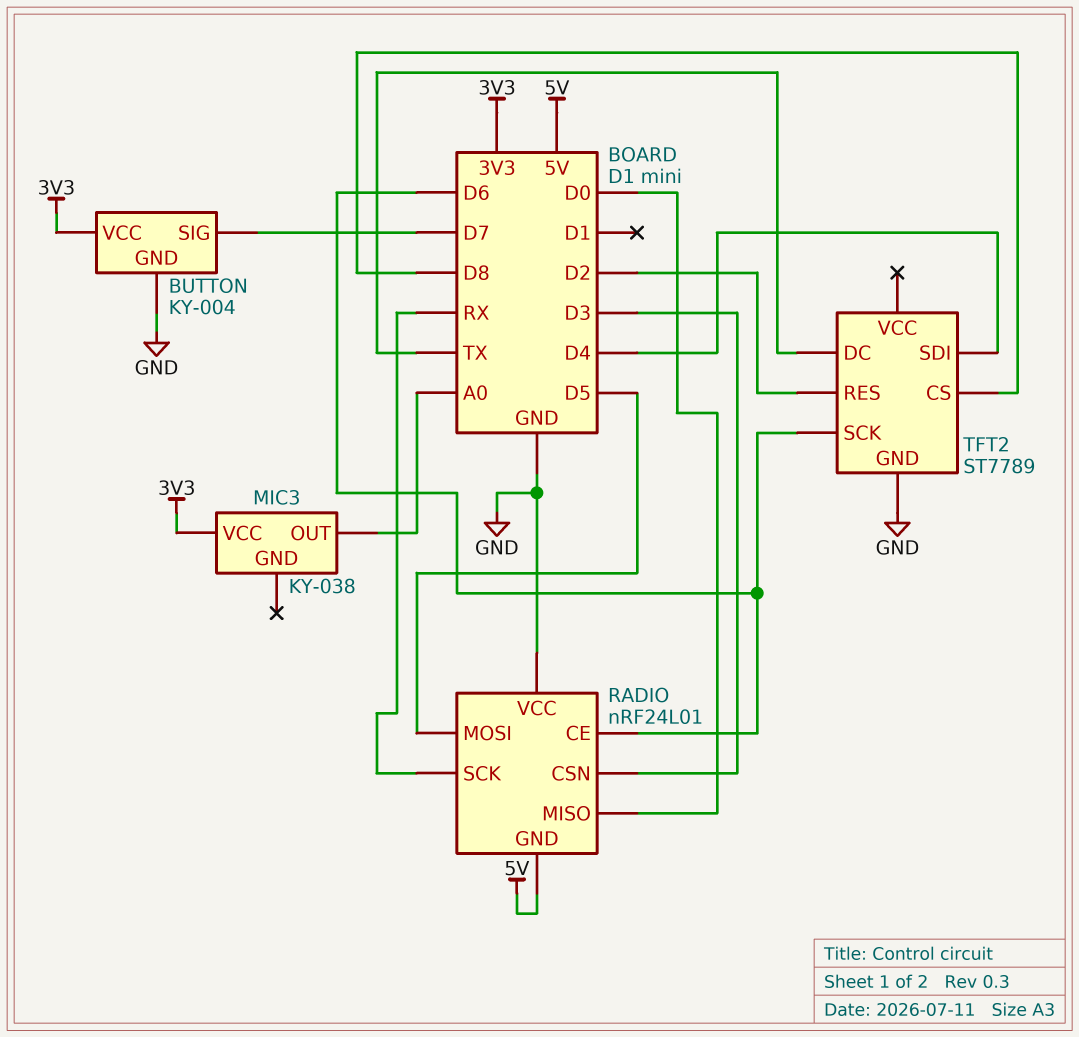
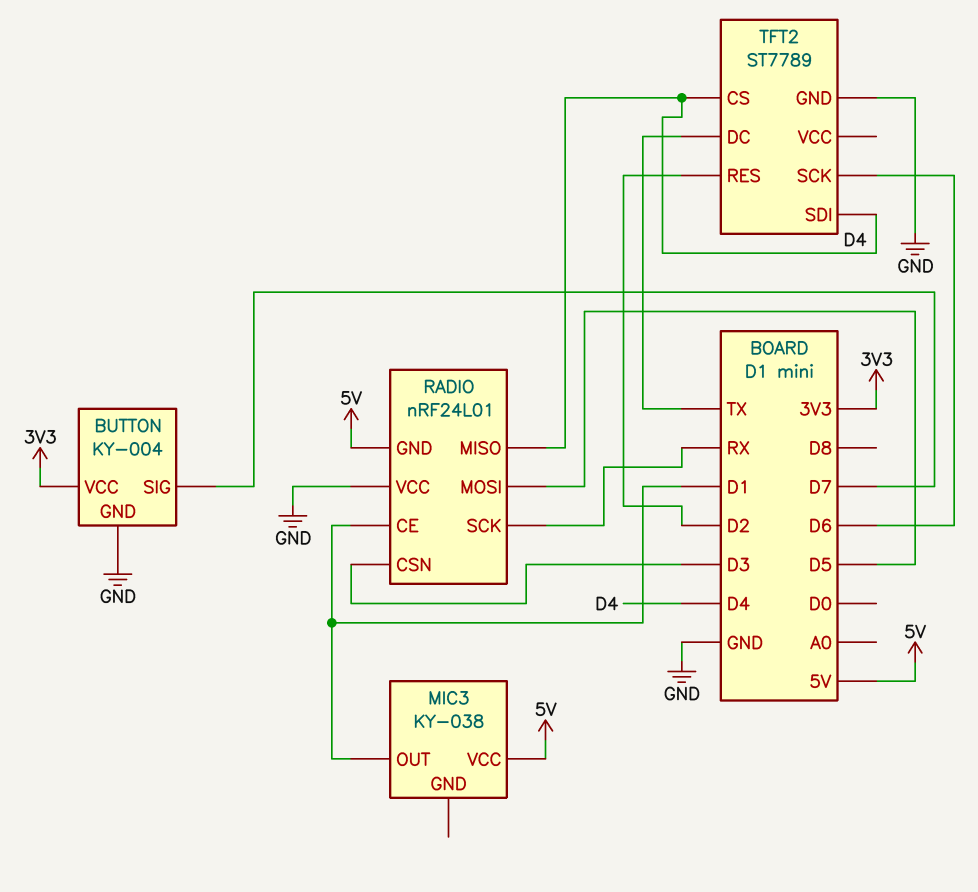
MIC3 pin OUT: A0 -> D1
MIC3 pin VCC: 3V3 -> 5V
RADIO pin CE: D6 -> D1
RADIO pin MISO: D0 -> D4
TFT2 pin CS: D8 -> D4

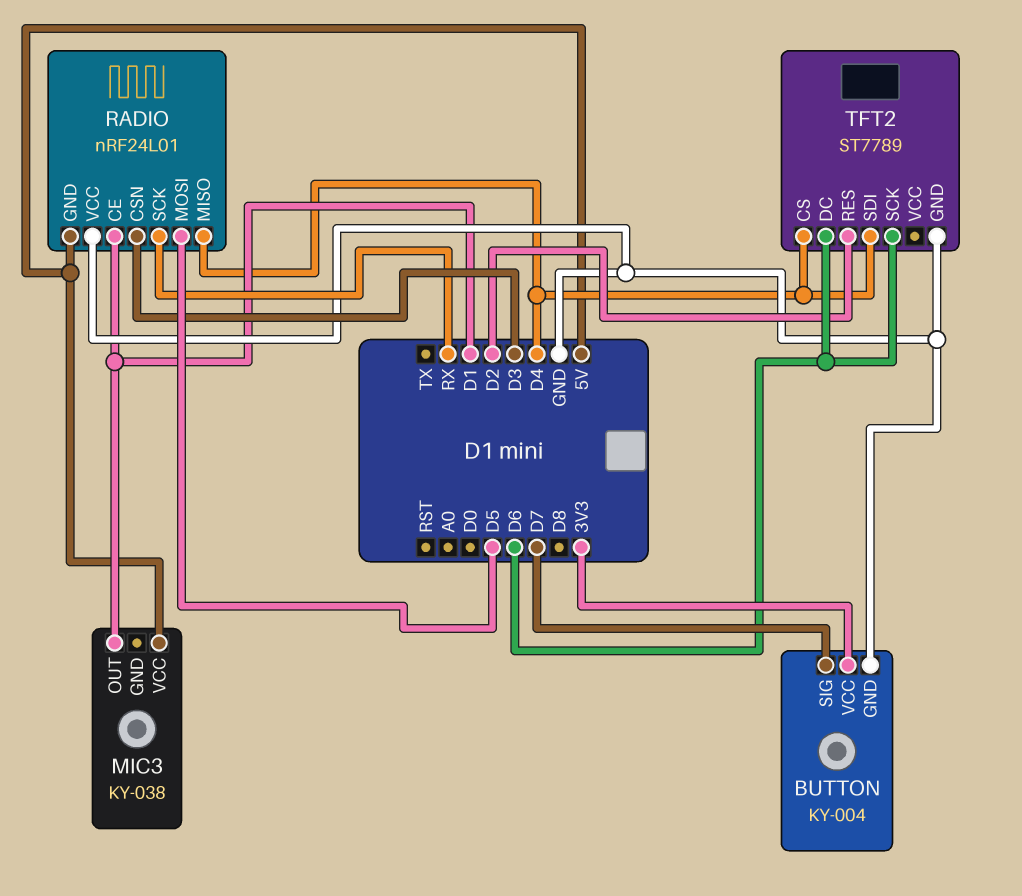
TFT2 pin DC: TX -> D6

